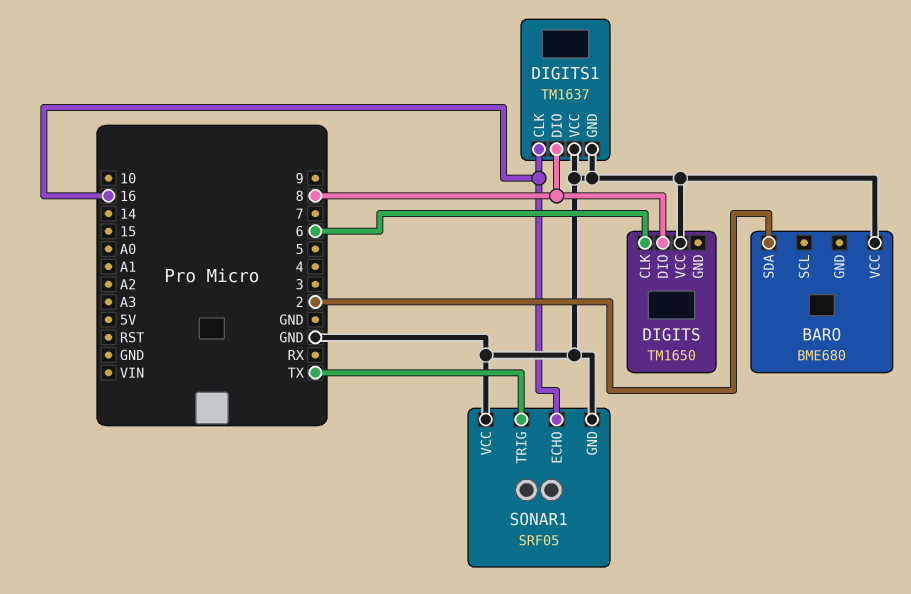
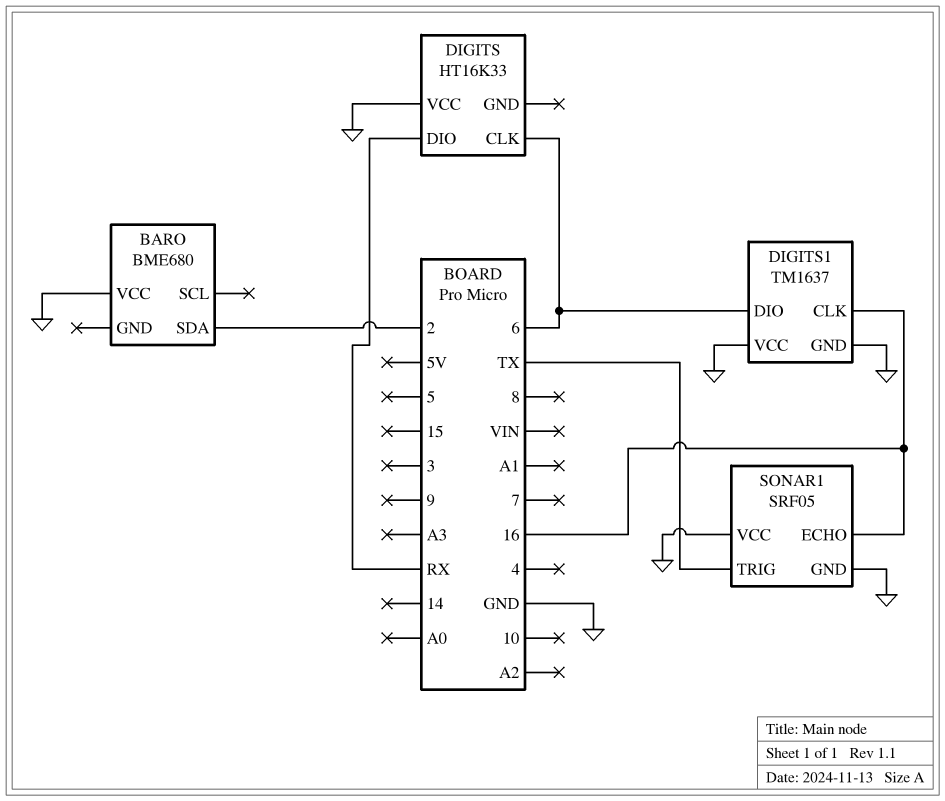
DIGITS: TM1650 -> HT16K33
DIGITS pin DIO: 8 -> RX
DIGITS1 pin DIO: 8 -> 6

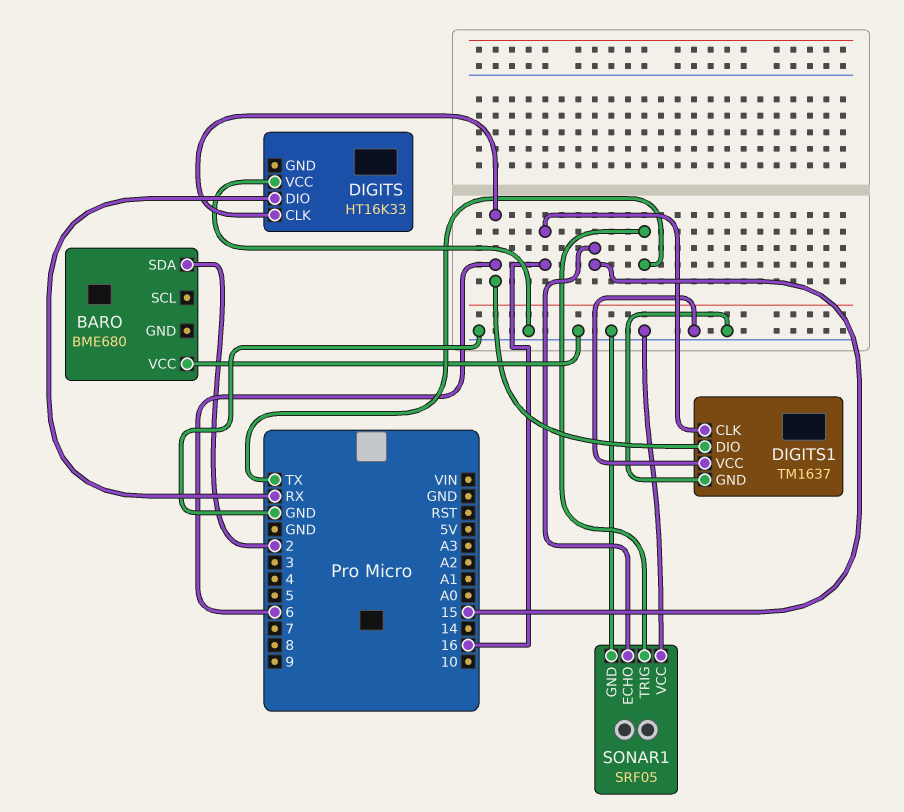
SONAR1 pin ECHO: 16 -> 15

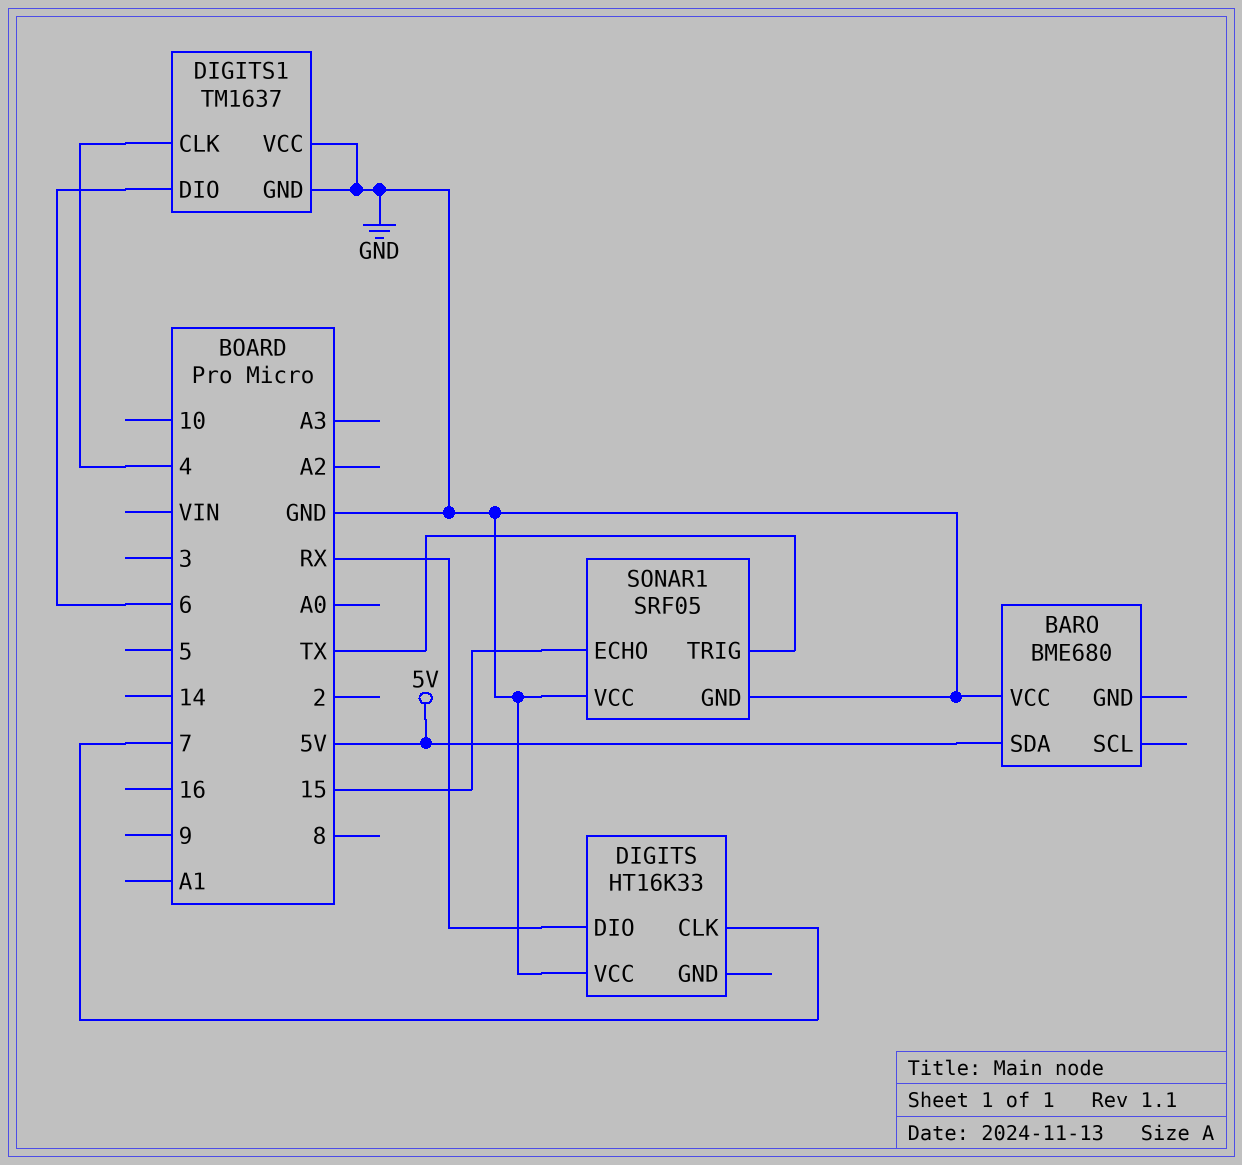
BARO pin SDA: 2 -> 5V
DIGITS pin CLK: 6 -> 7
DIGITS1 pin CLK: 16 -> 4

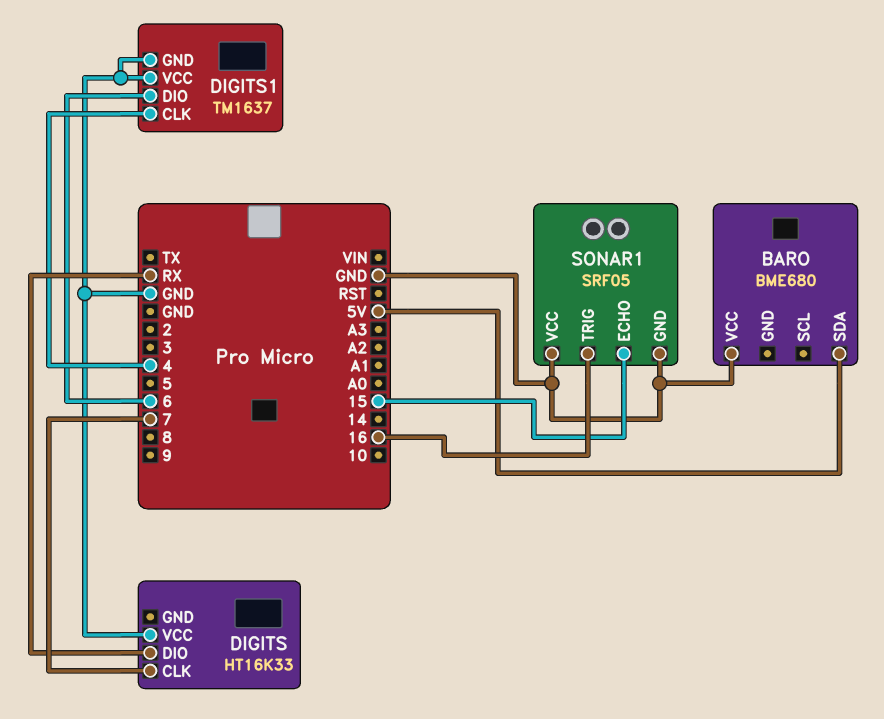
SONAR1 pin TRIG: TX -> 16

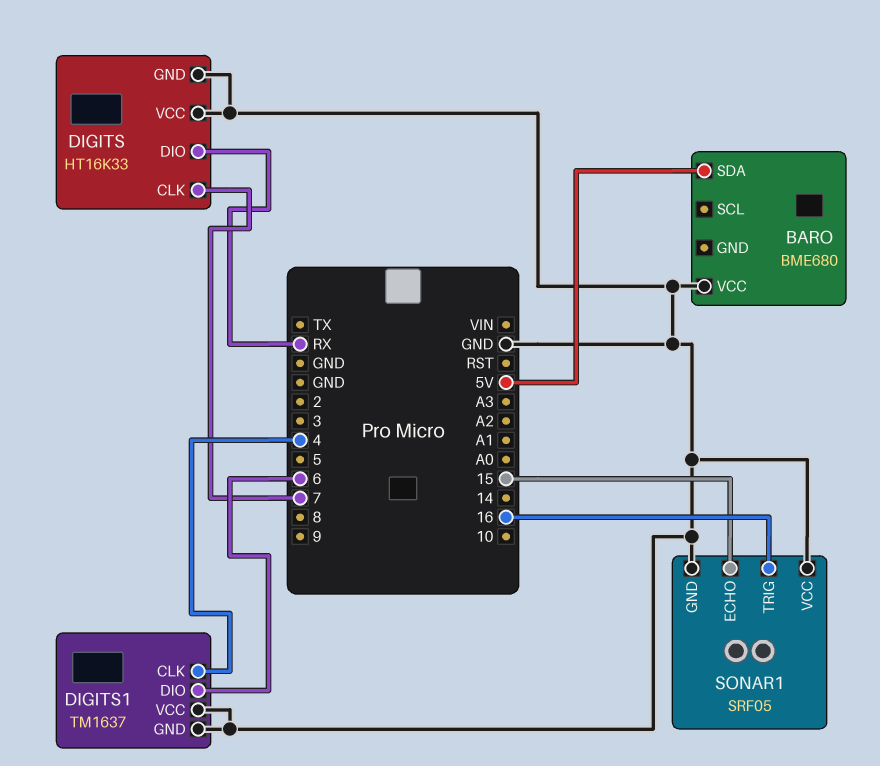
DIGITS pin GND: none -> GND

